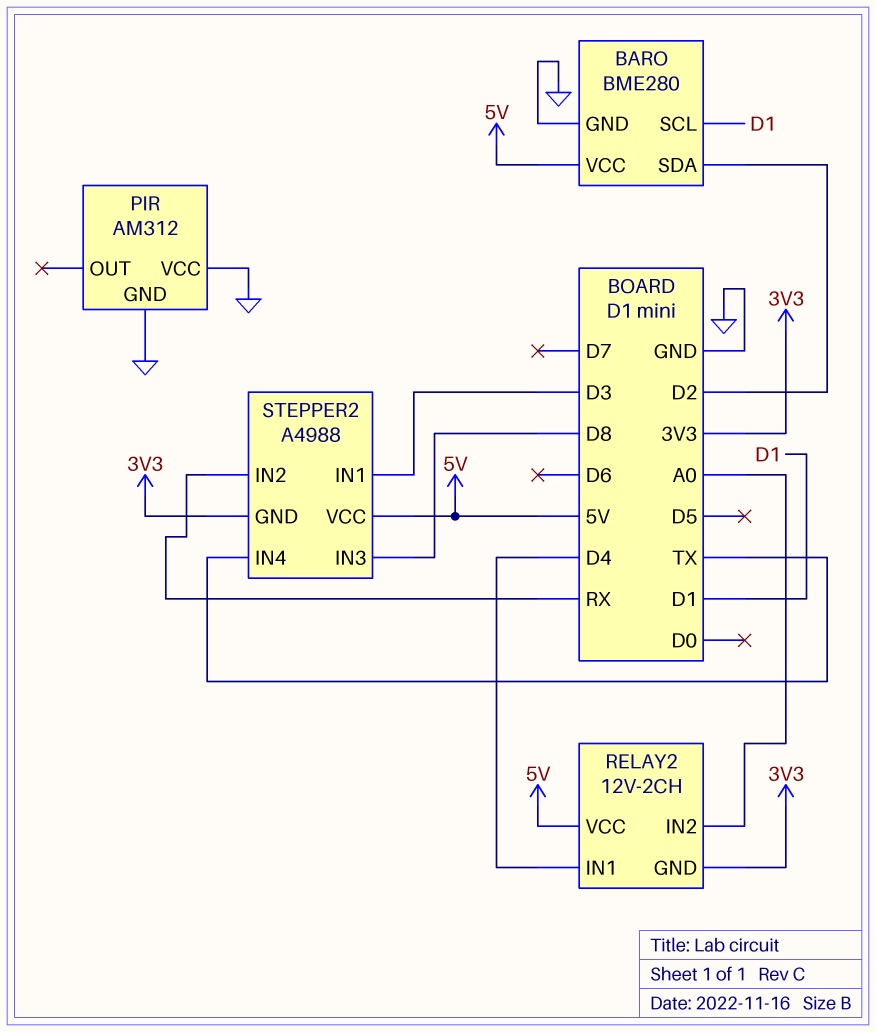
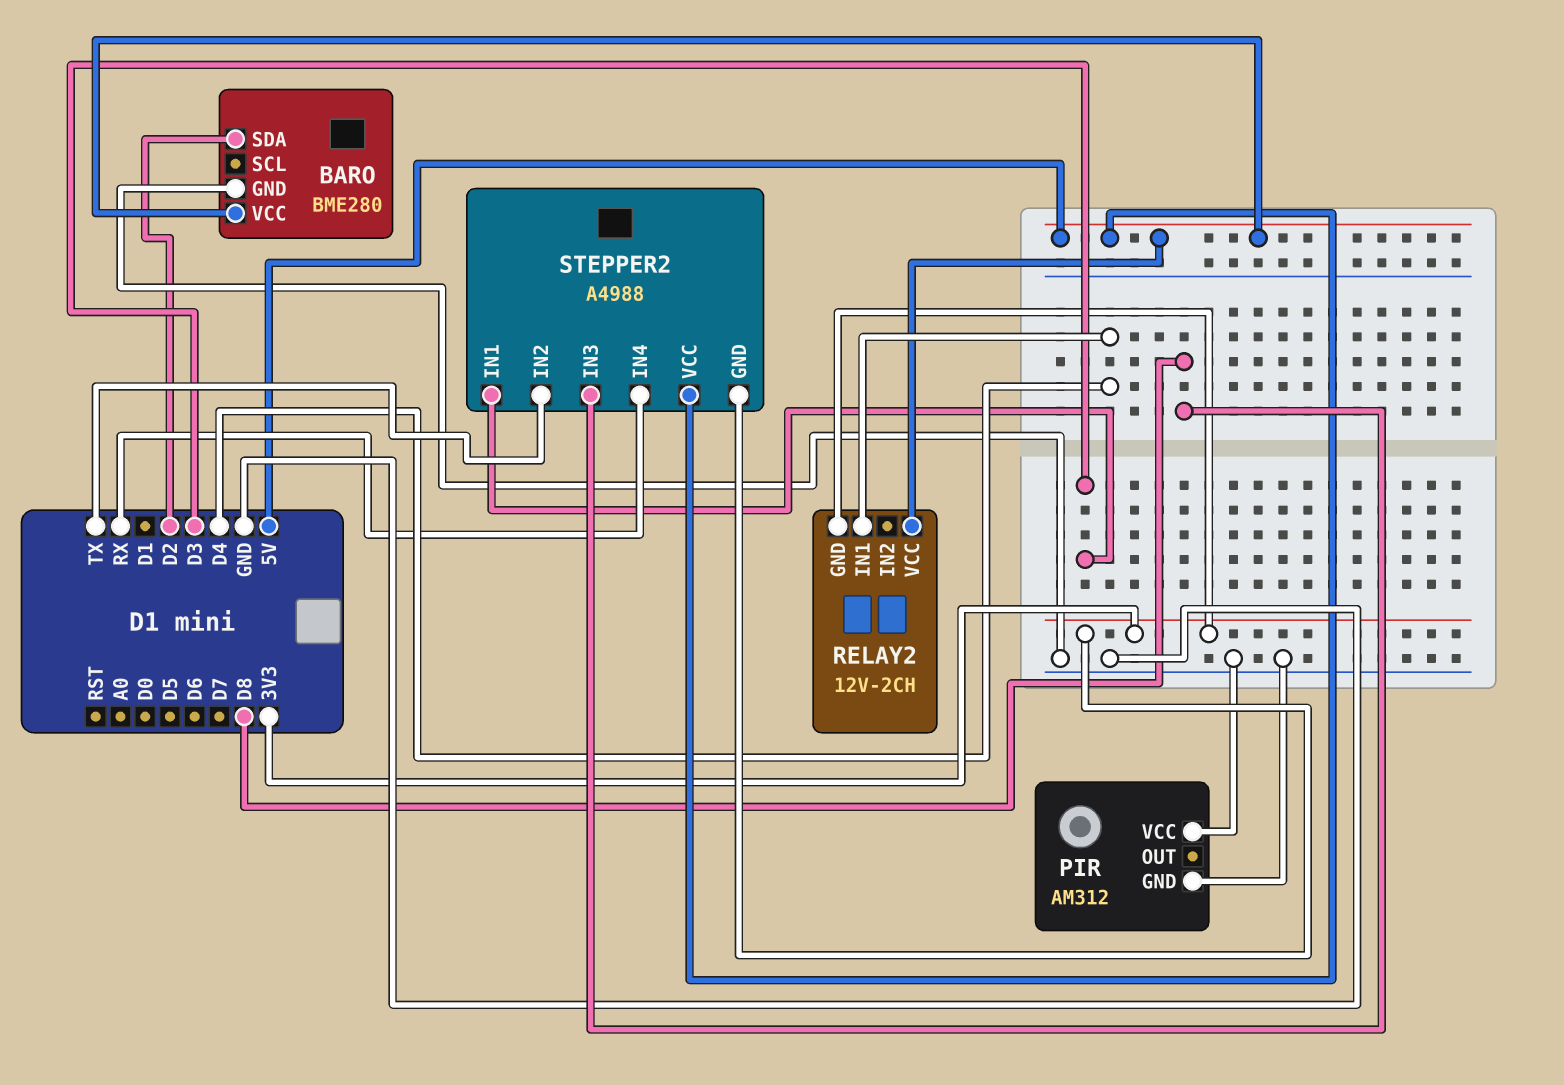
BARO pin SCL: D1 -> none
RELAY2 pin IN2: A0 -> none
STEPPER2 pin IN2: RX -> TX
STEPPER2 pin IN4: TX -> RX

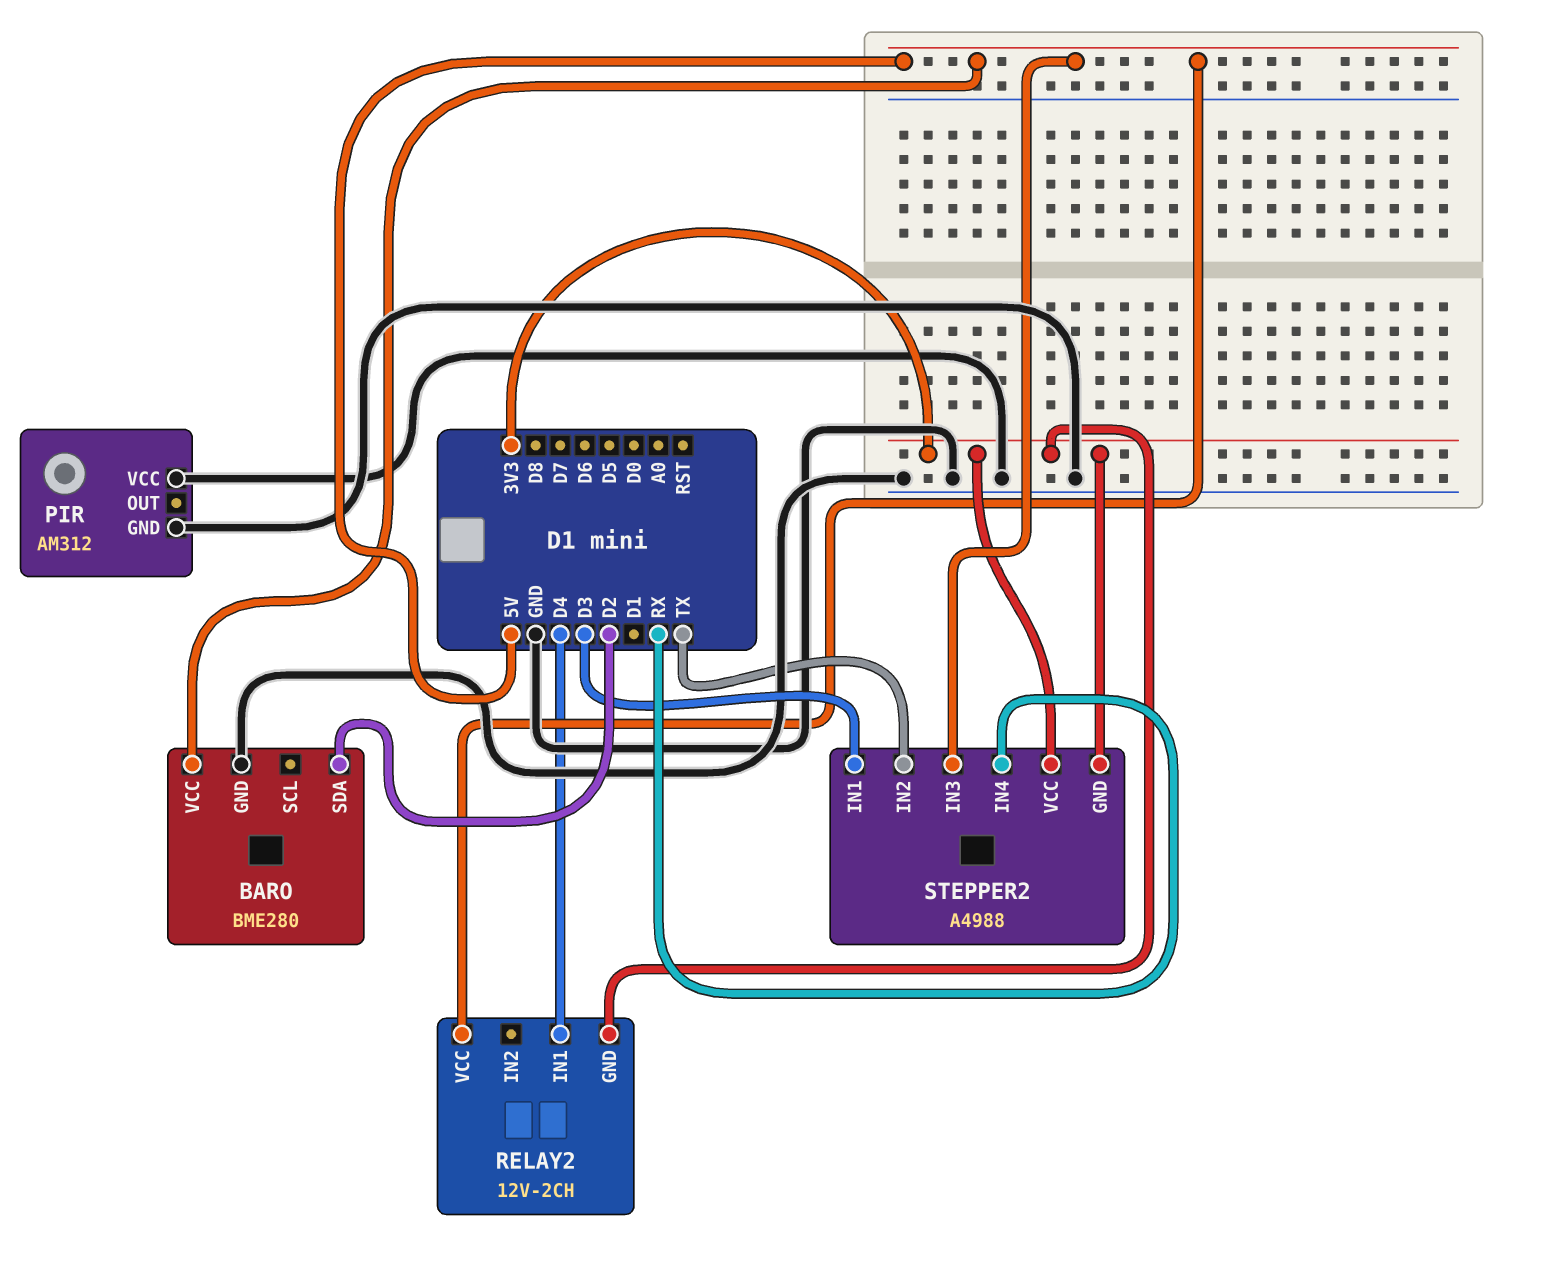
STEPPER2 pin IN3: D8 -> 5V
STEPPER2 pin VCC: 5V -> 3V3

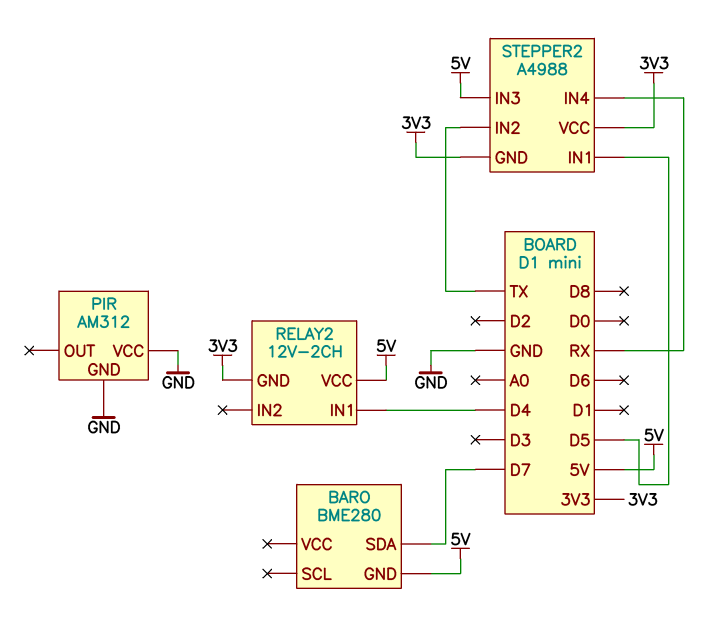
BARO pin GND: GND -> 5V
BARO pin SDA: D2 -> D7
BARO pin VCC: 5V -> none
STEPPER2 pin IN1: D3 -> D5

